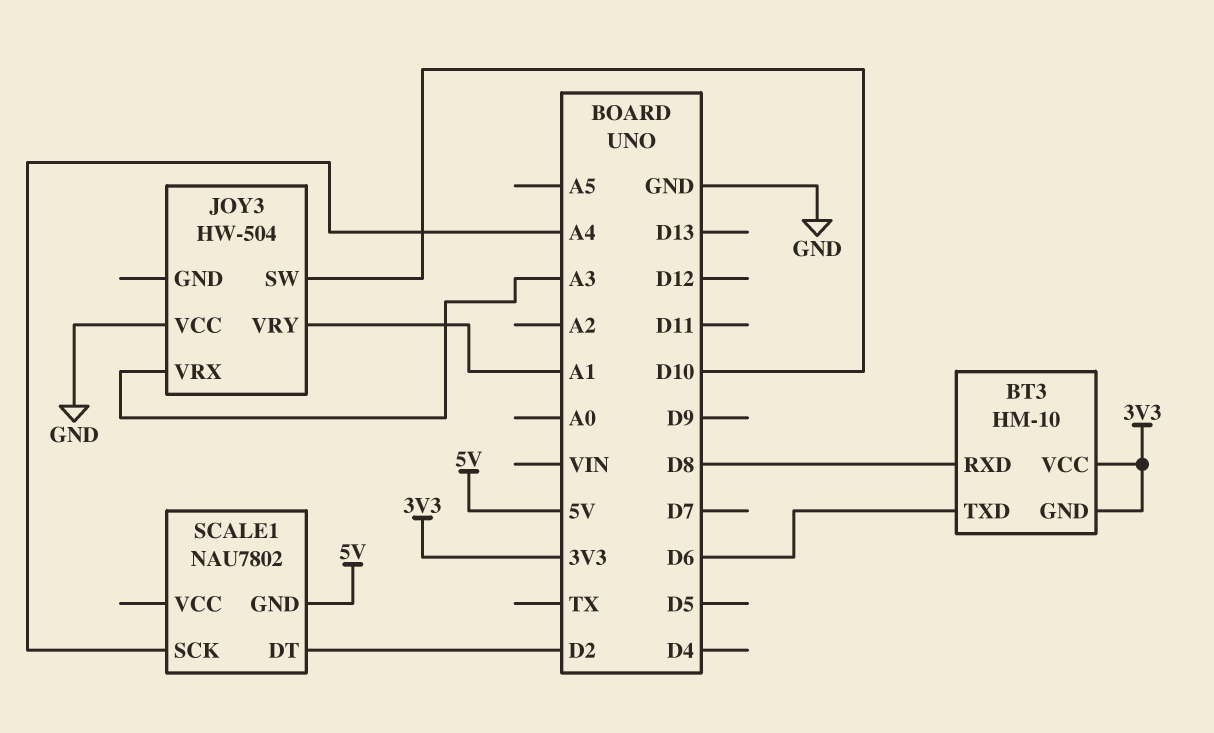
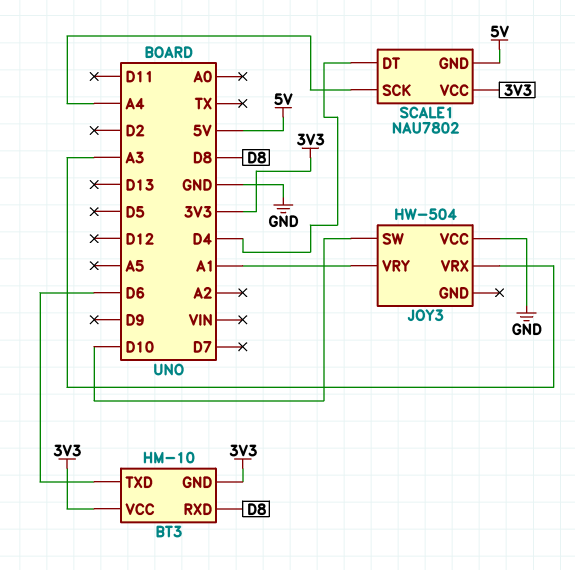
SCALE1 pin DT: D2 -> D4
SCALE1 pin VCC: none -> 3V3

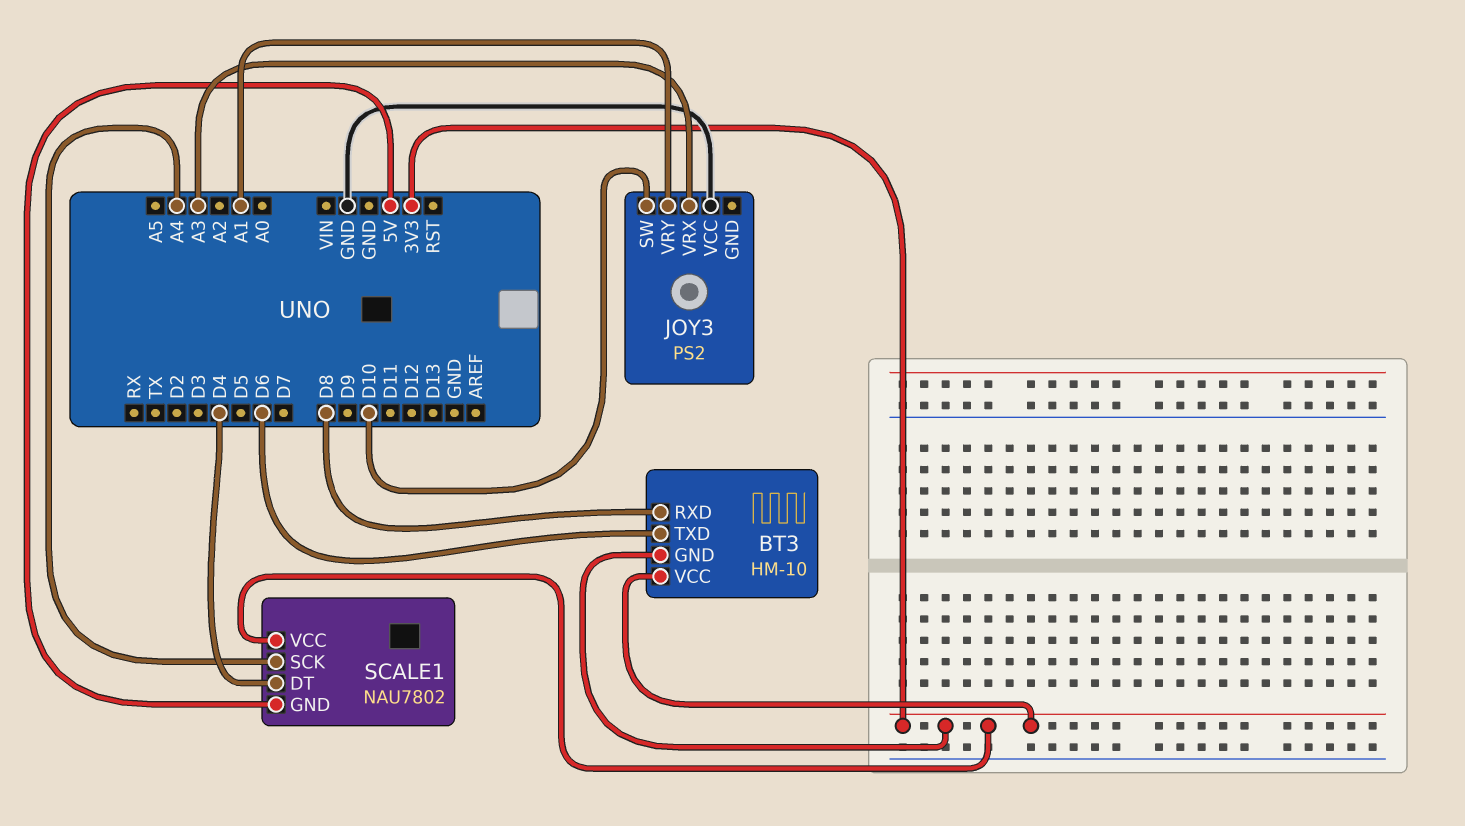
JOY3: HW-504 -> PS2

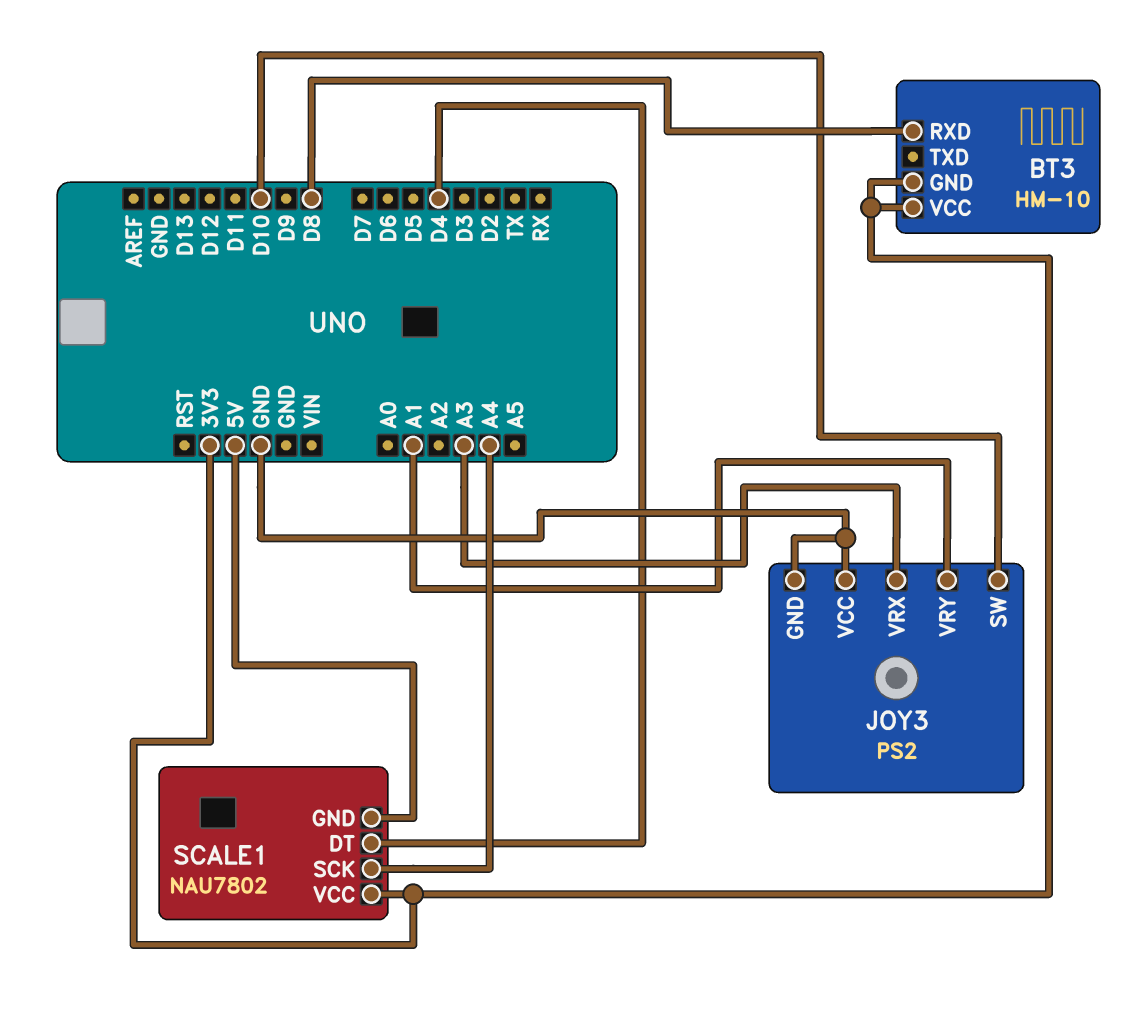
BT3 pin TXD: D6 -> none
JOY3 pin GND: none -> GND

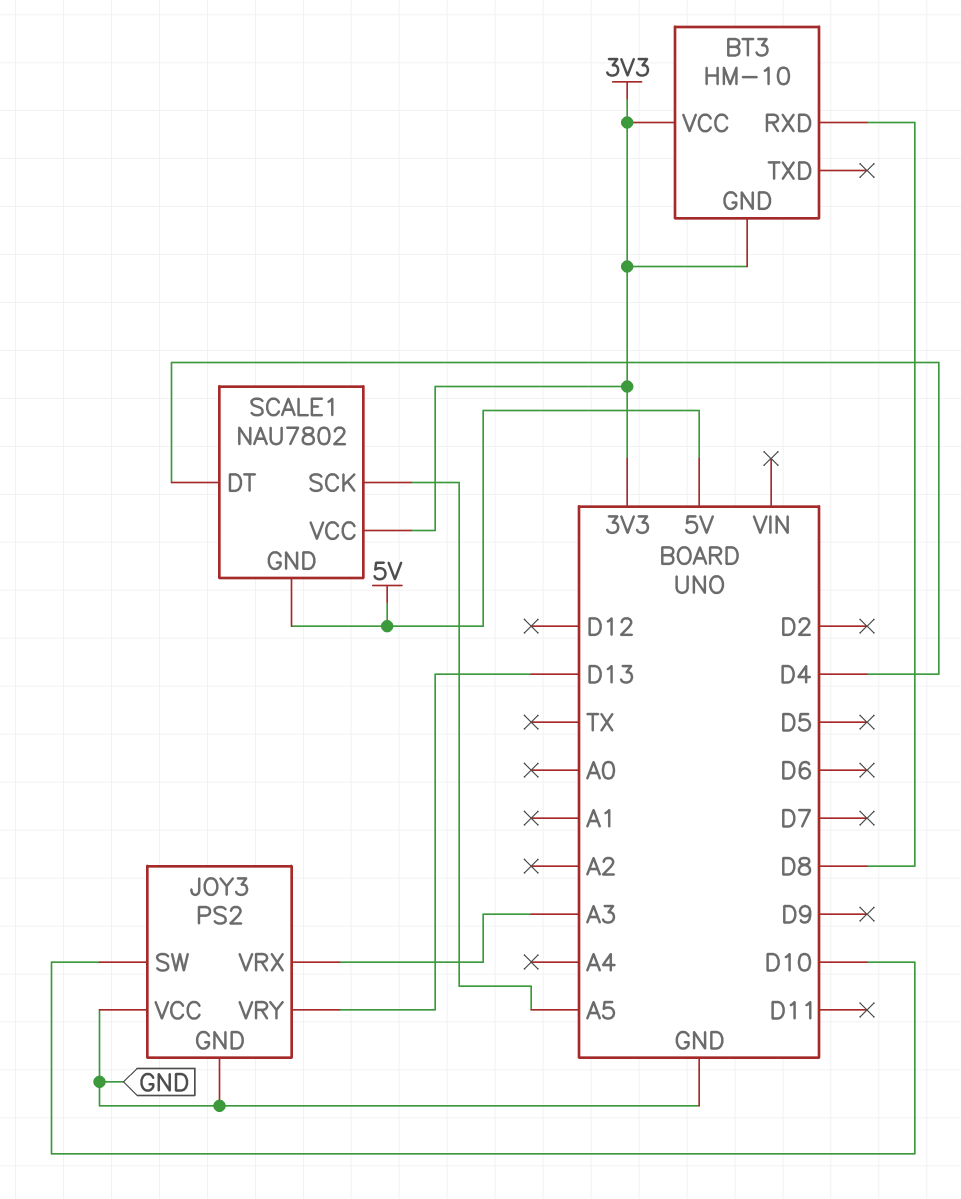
JOY3 pin VRY: A1 -> D13
SCALE1 pin SCK: A4 -> A5

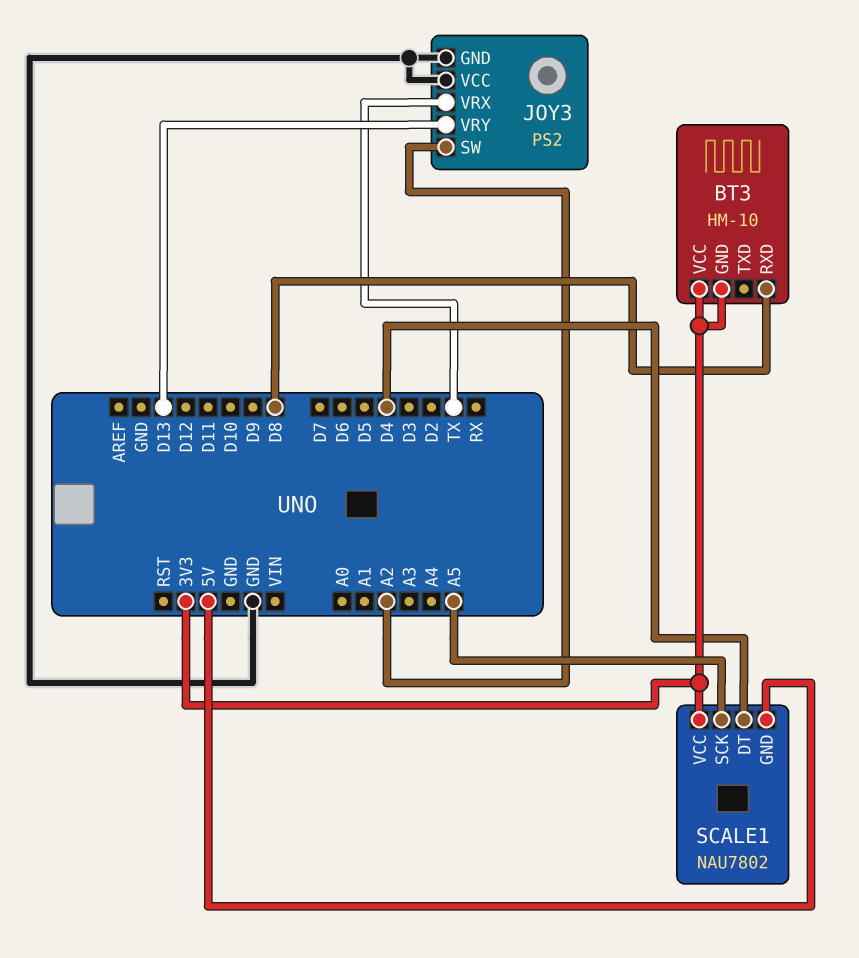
JOY3 pin SW: D10 -> A2
JOY3 pin VRX: A3 -> TX

